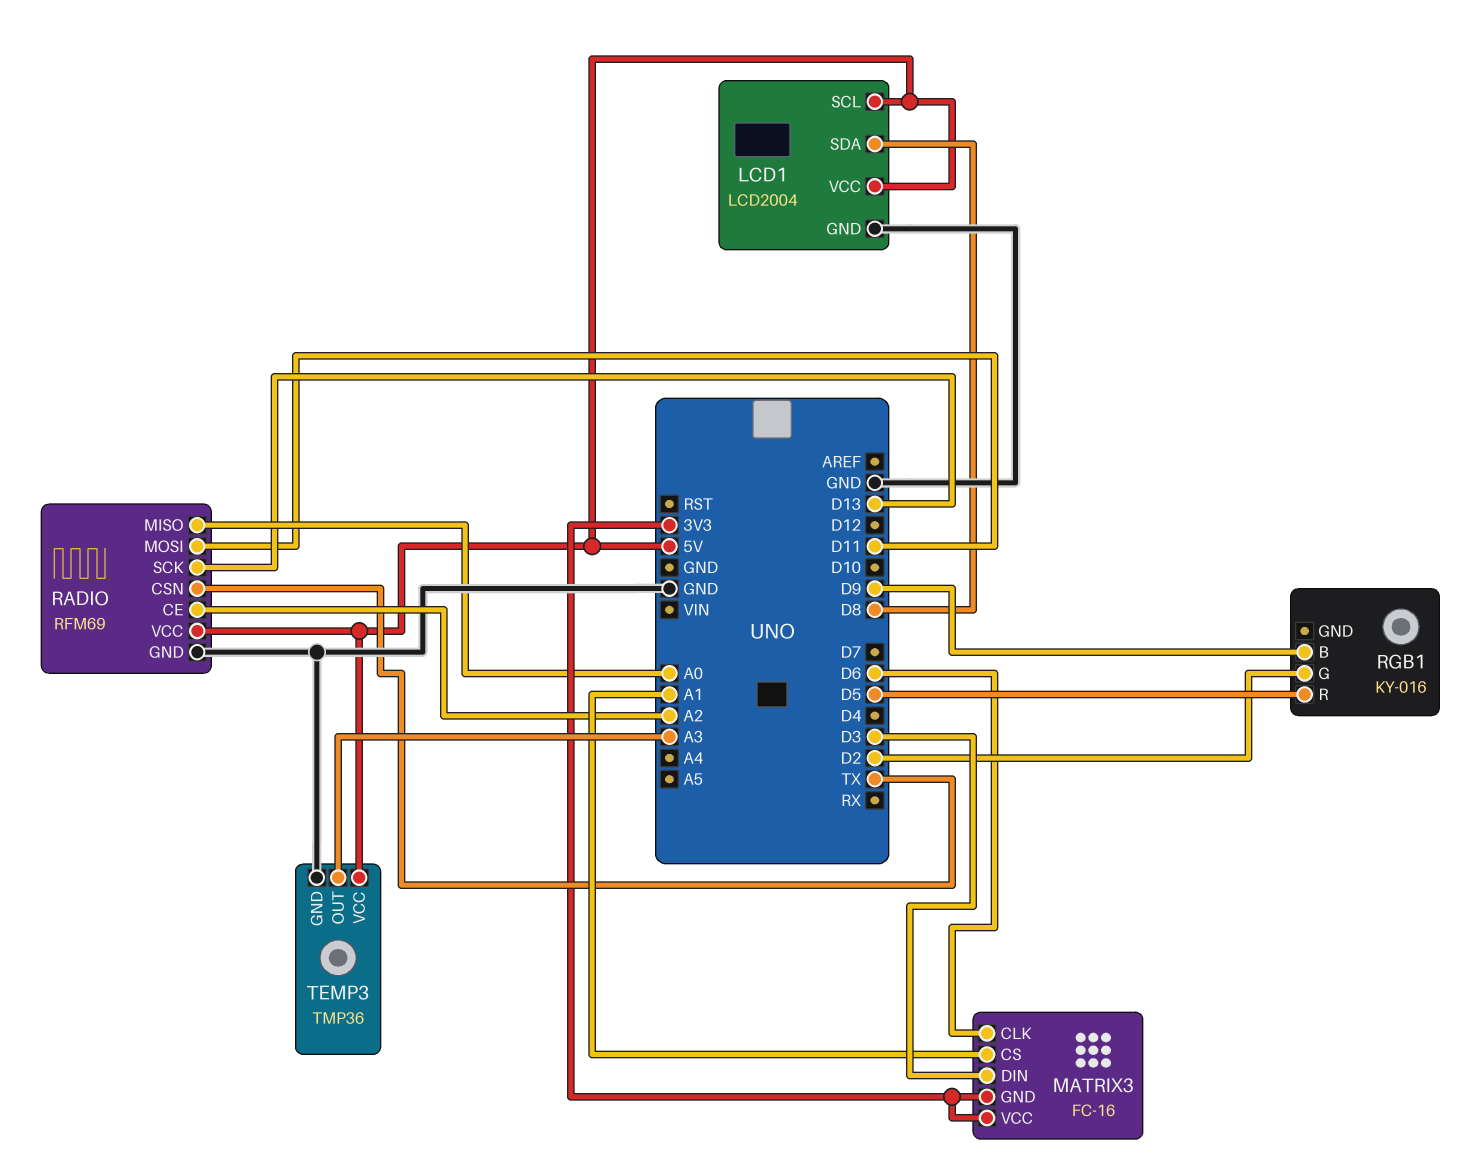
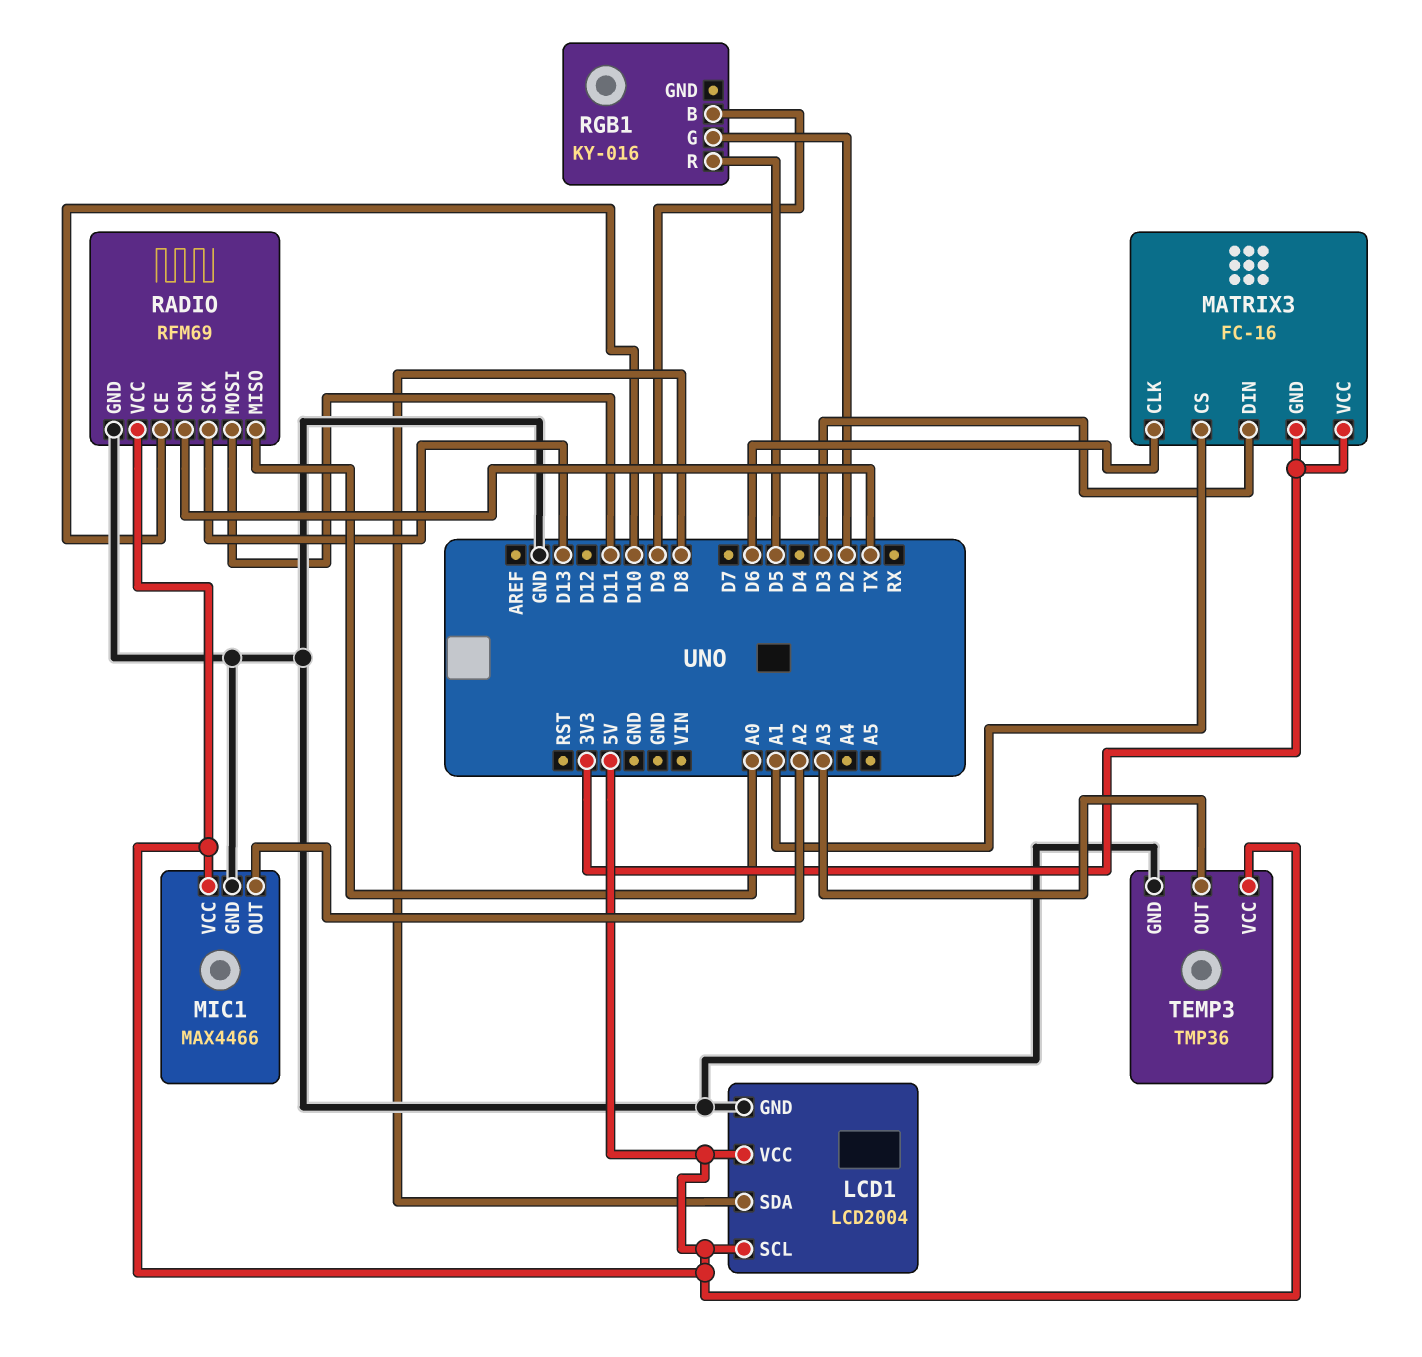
MIC1: none -> MAX4466
MIC1 pin GND: none -> GND
MIC1 pin OUT: none -> A2
MIC1 pin VCC: none -> 5V
RADIO pin CE: A2 -> D10

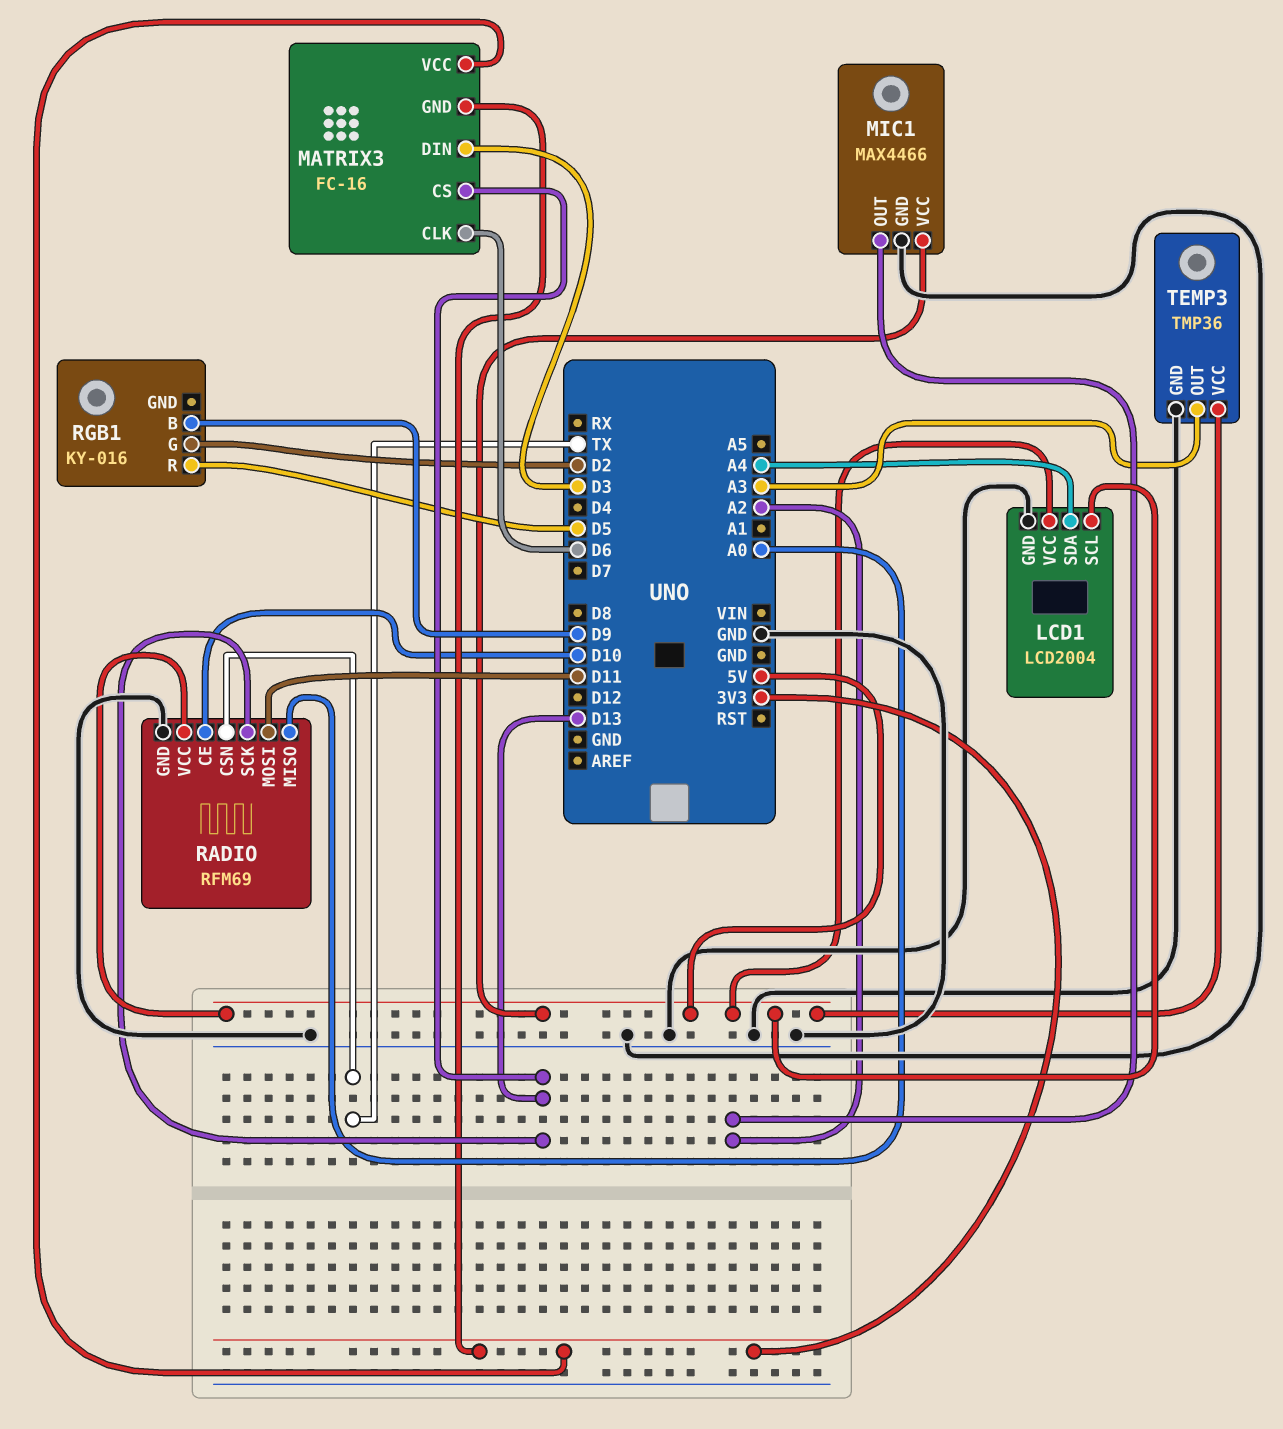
LCD1 pin SDA: D8 -> A4
MATRIX3 pin CS: A1 -> D13

